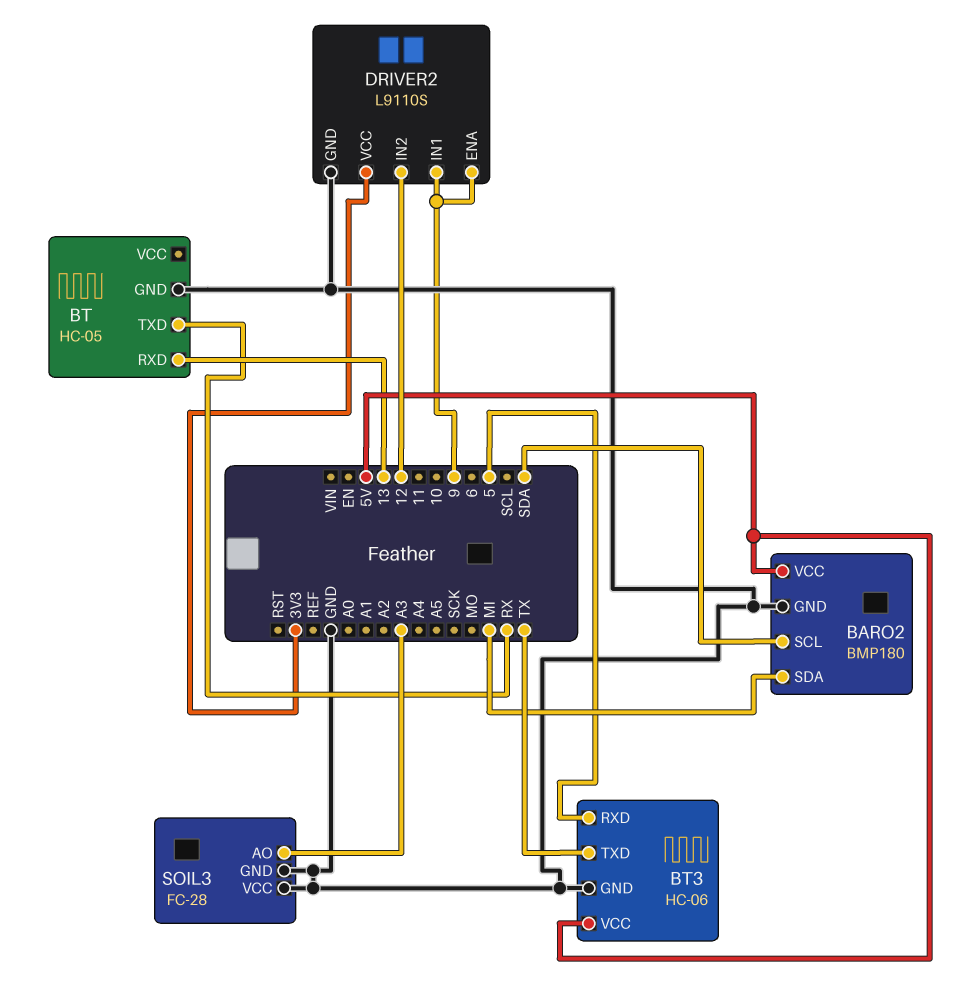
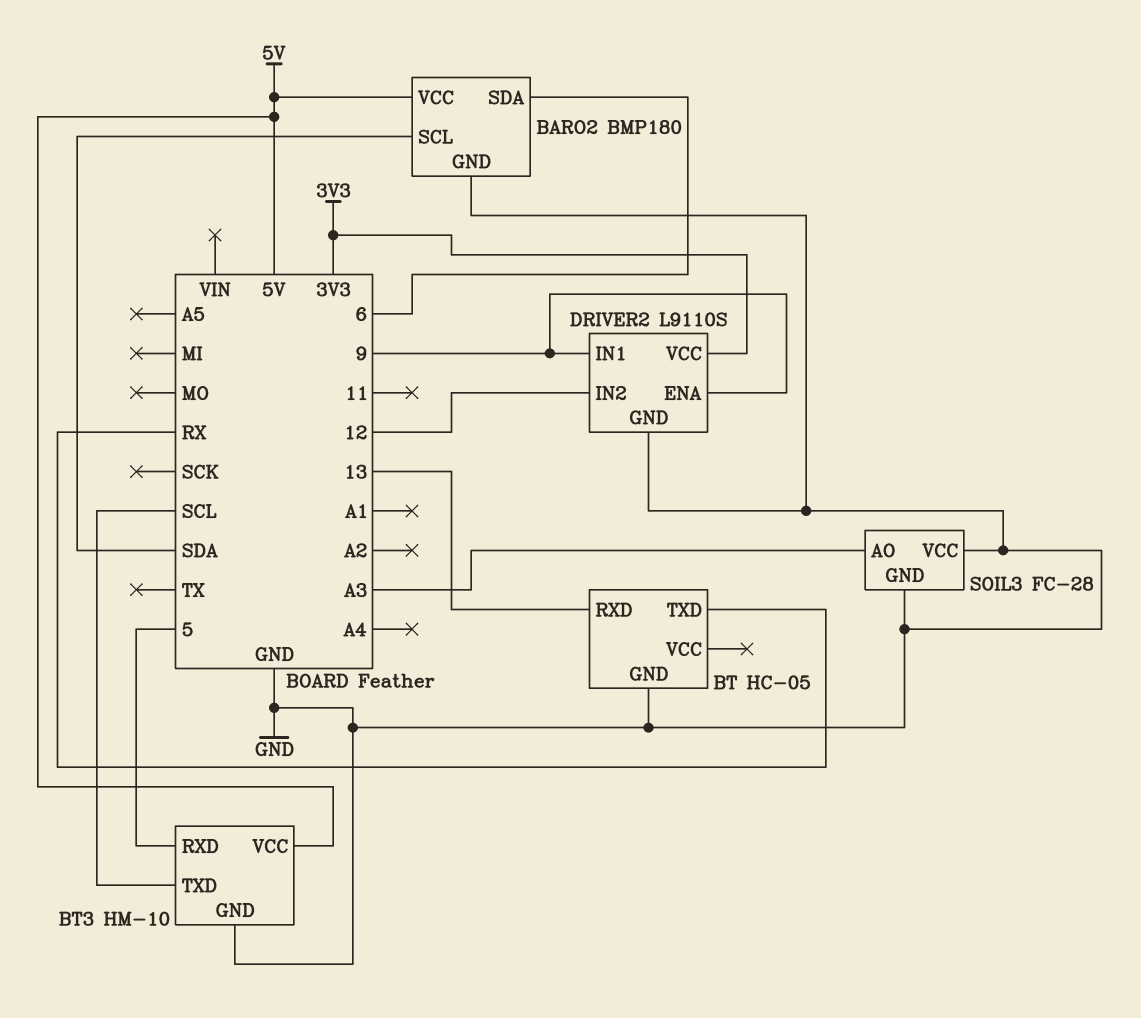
BARO2 pin SDA: MI -> 6
BT3: HC-06 -> HM-10
BT3 pin TXD: TX -> SCL

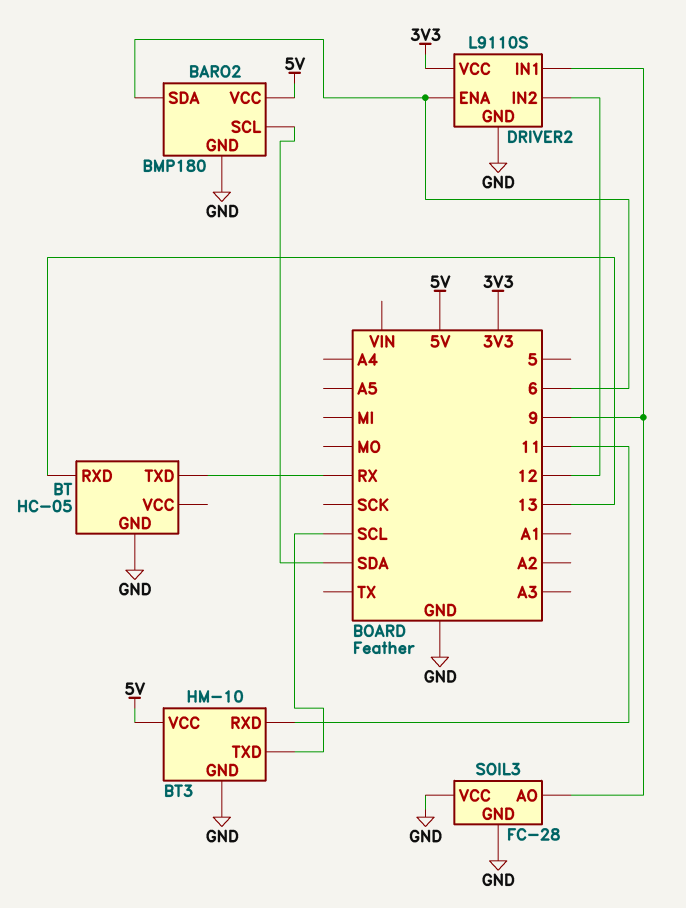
BT3 pin RXD: 5 -> 11
DRIVER2 pin ENA: 9 -> 6
SOIL3 pin AO: A3 -> 9

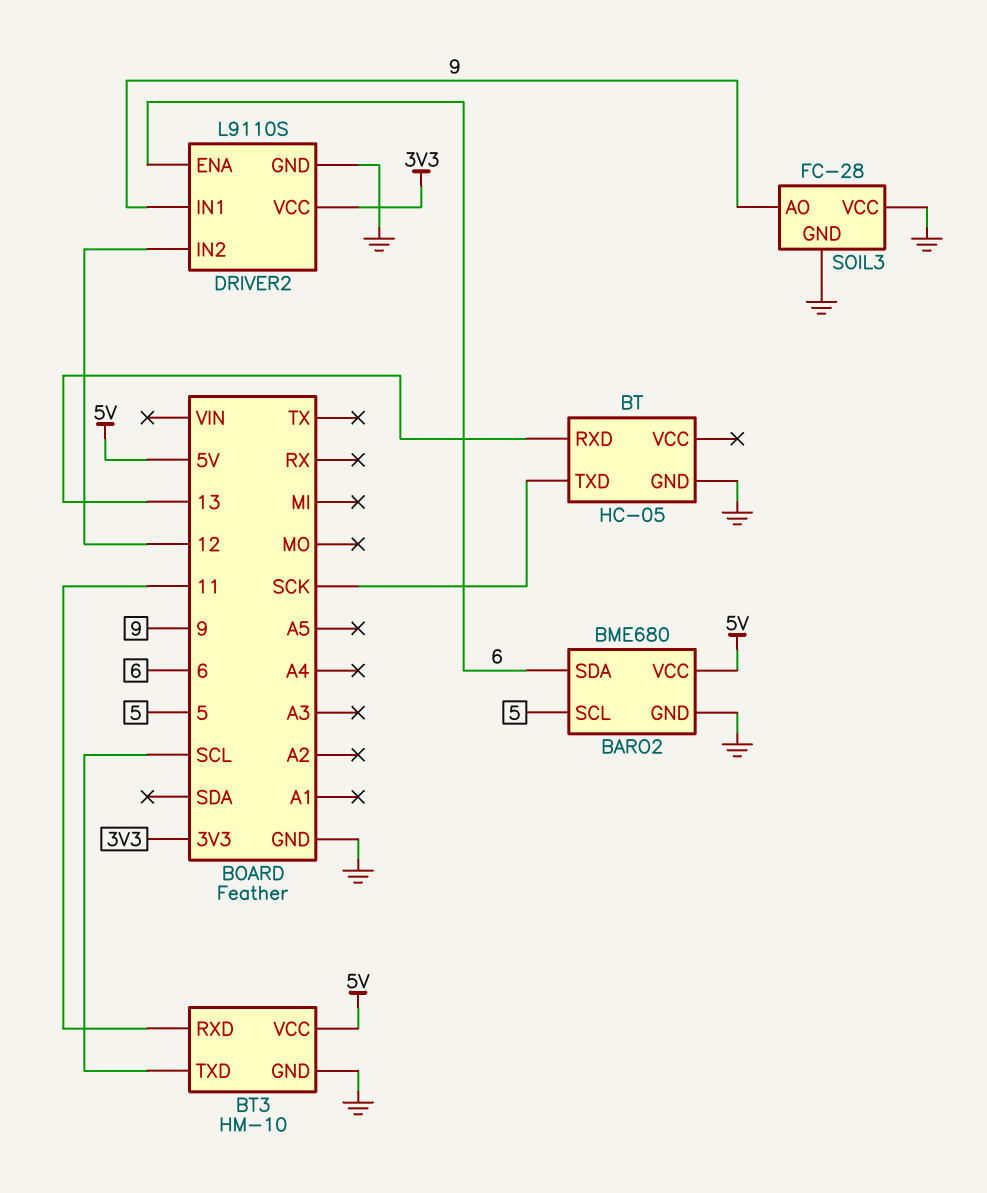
BARO2: BMP180 -> BME680
BARO2 pin SCL: SDA -> 5
BT pin TXD: RX -> SCK

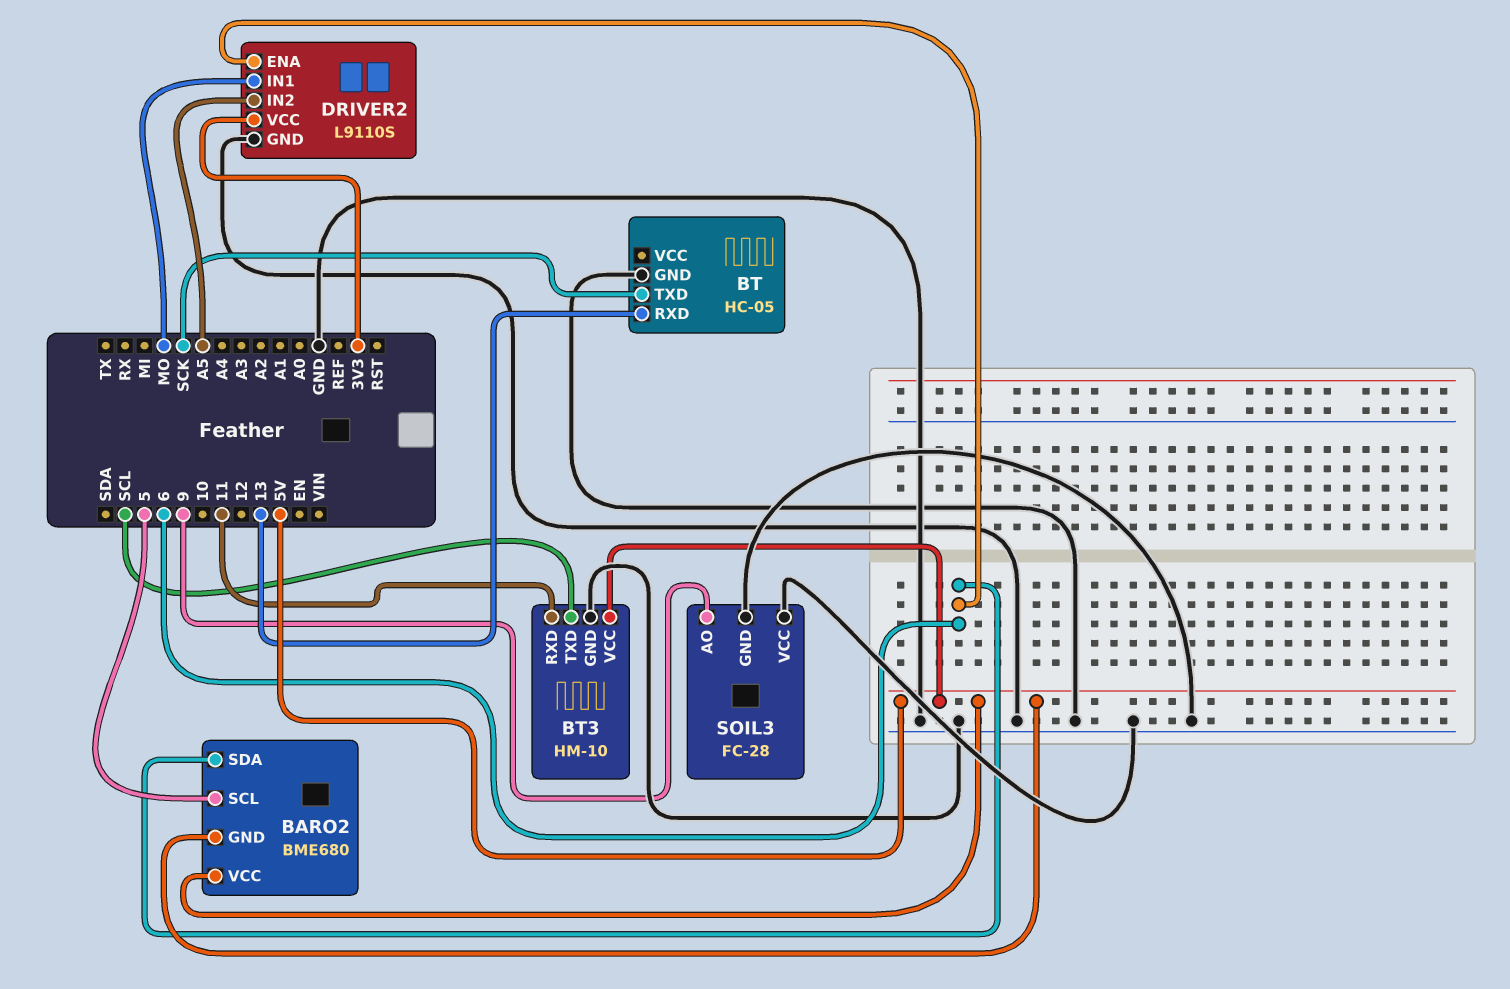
BARO2 pin GND: GND -> 5V
DRIVER2 pin IN1: 9 -> MO
DRIVER2 pin IN2: 12 -> A5

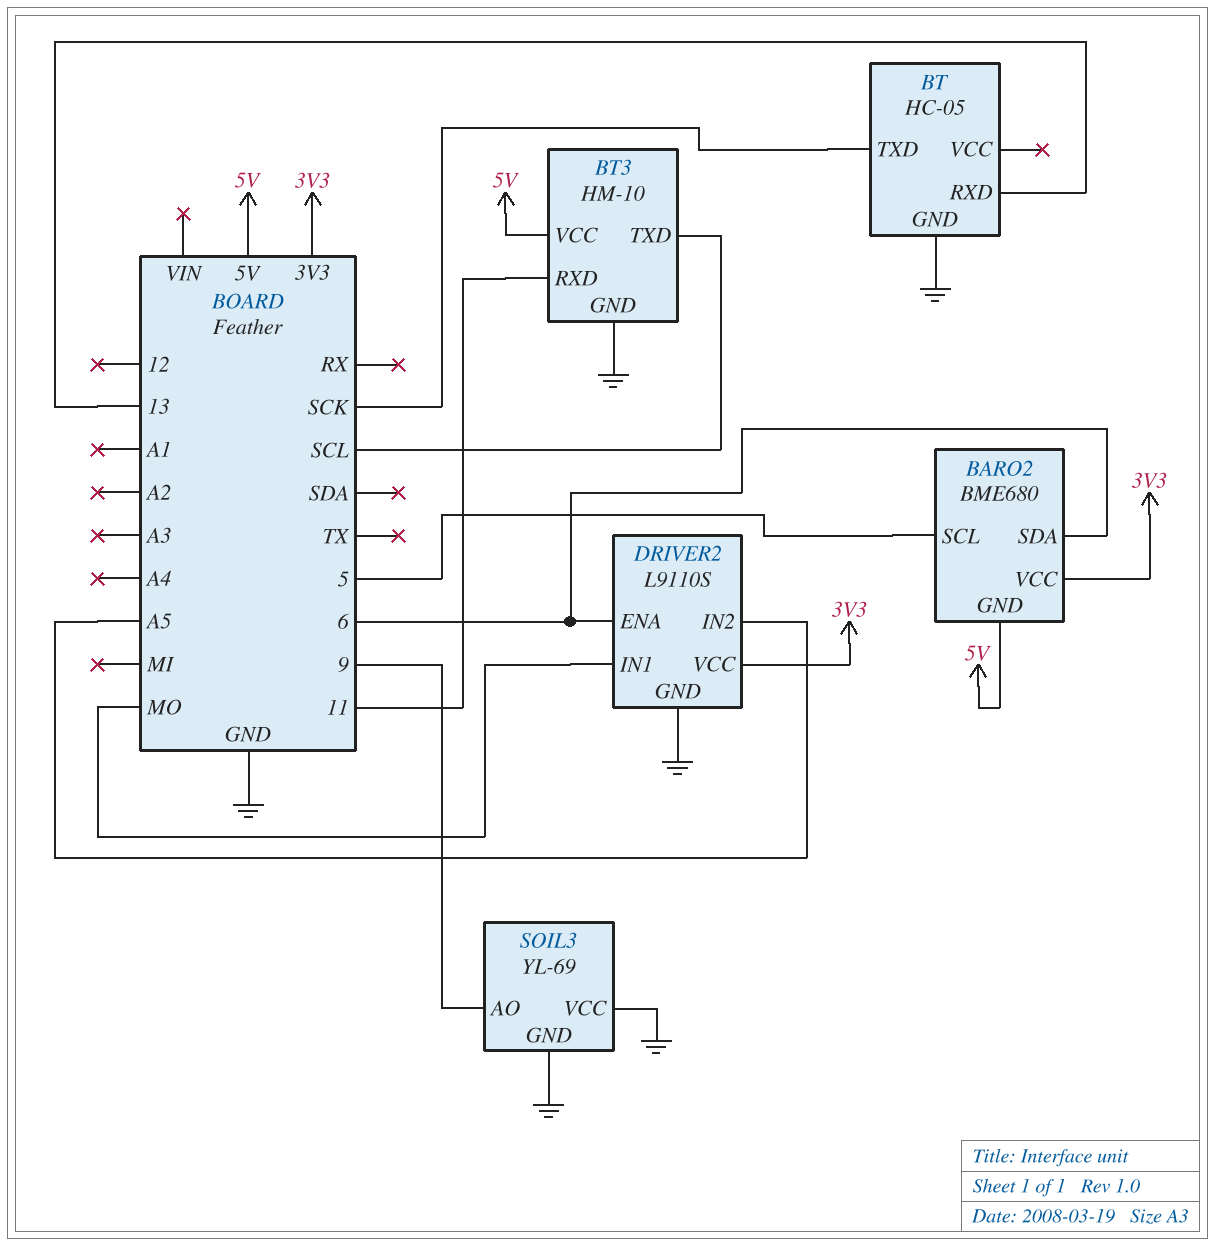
BARO2 pin VCC: 5V -> 3V3
SOIL3: FC-28 -> YL-69

